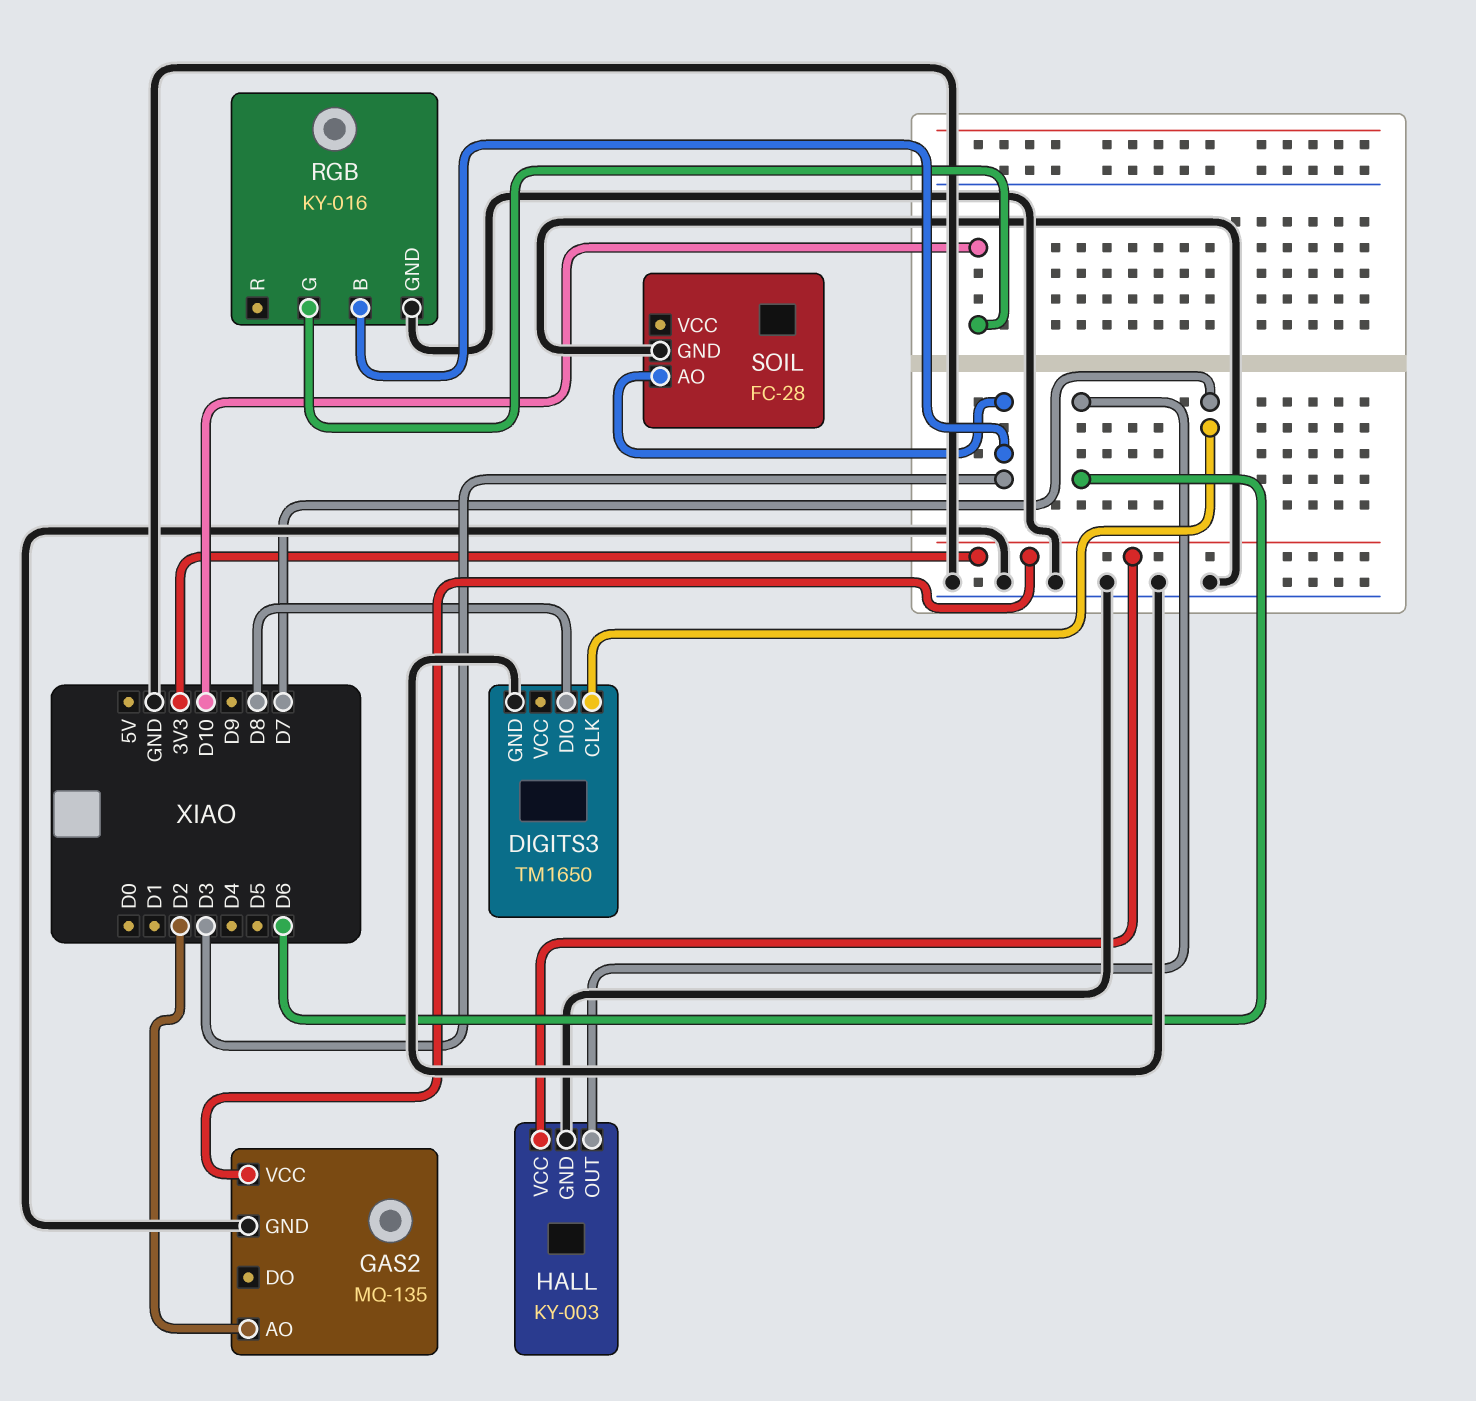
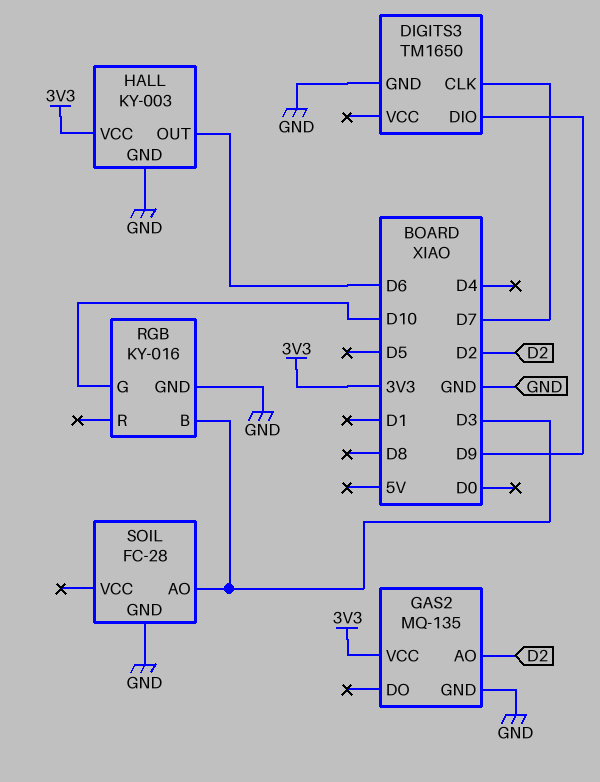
DIGITS3 pin DIO: D8 -> D9

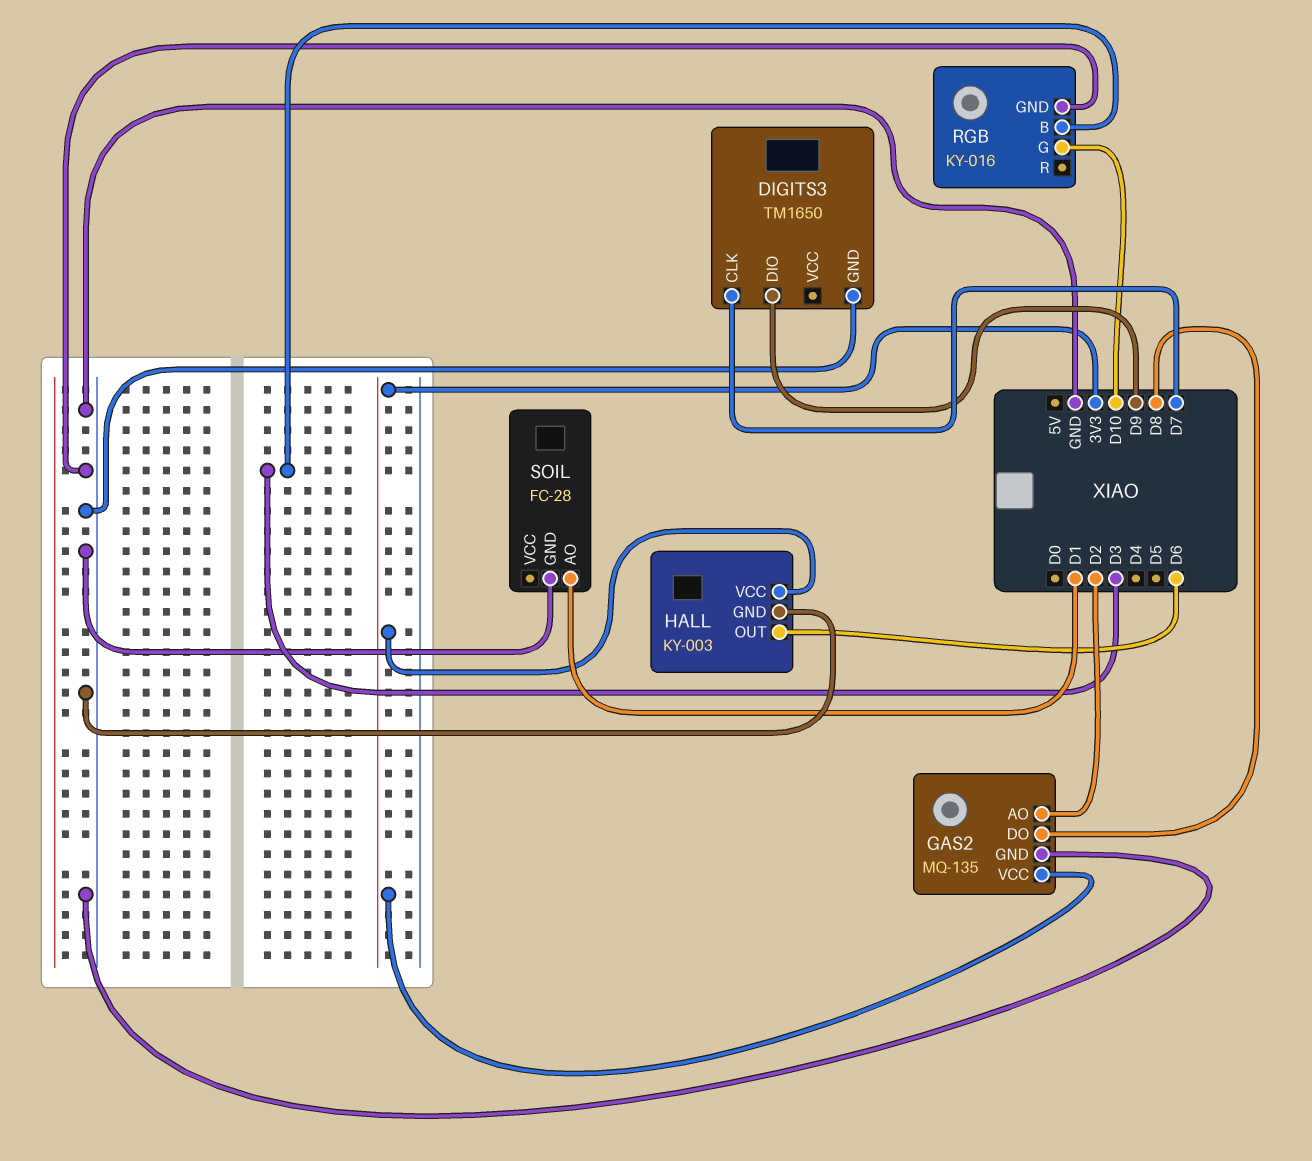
GAS2 pin DO: none -> D8
SOIL pin AO: D3 -> D1

